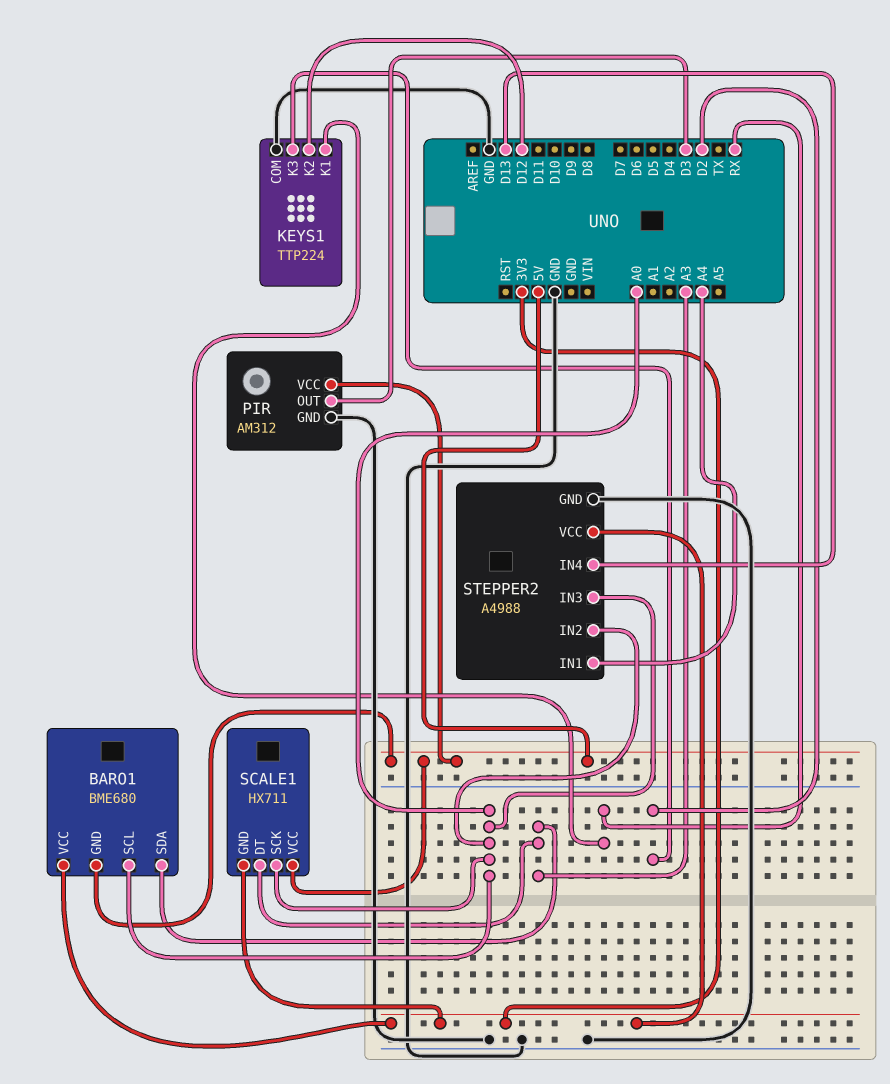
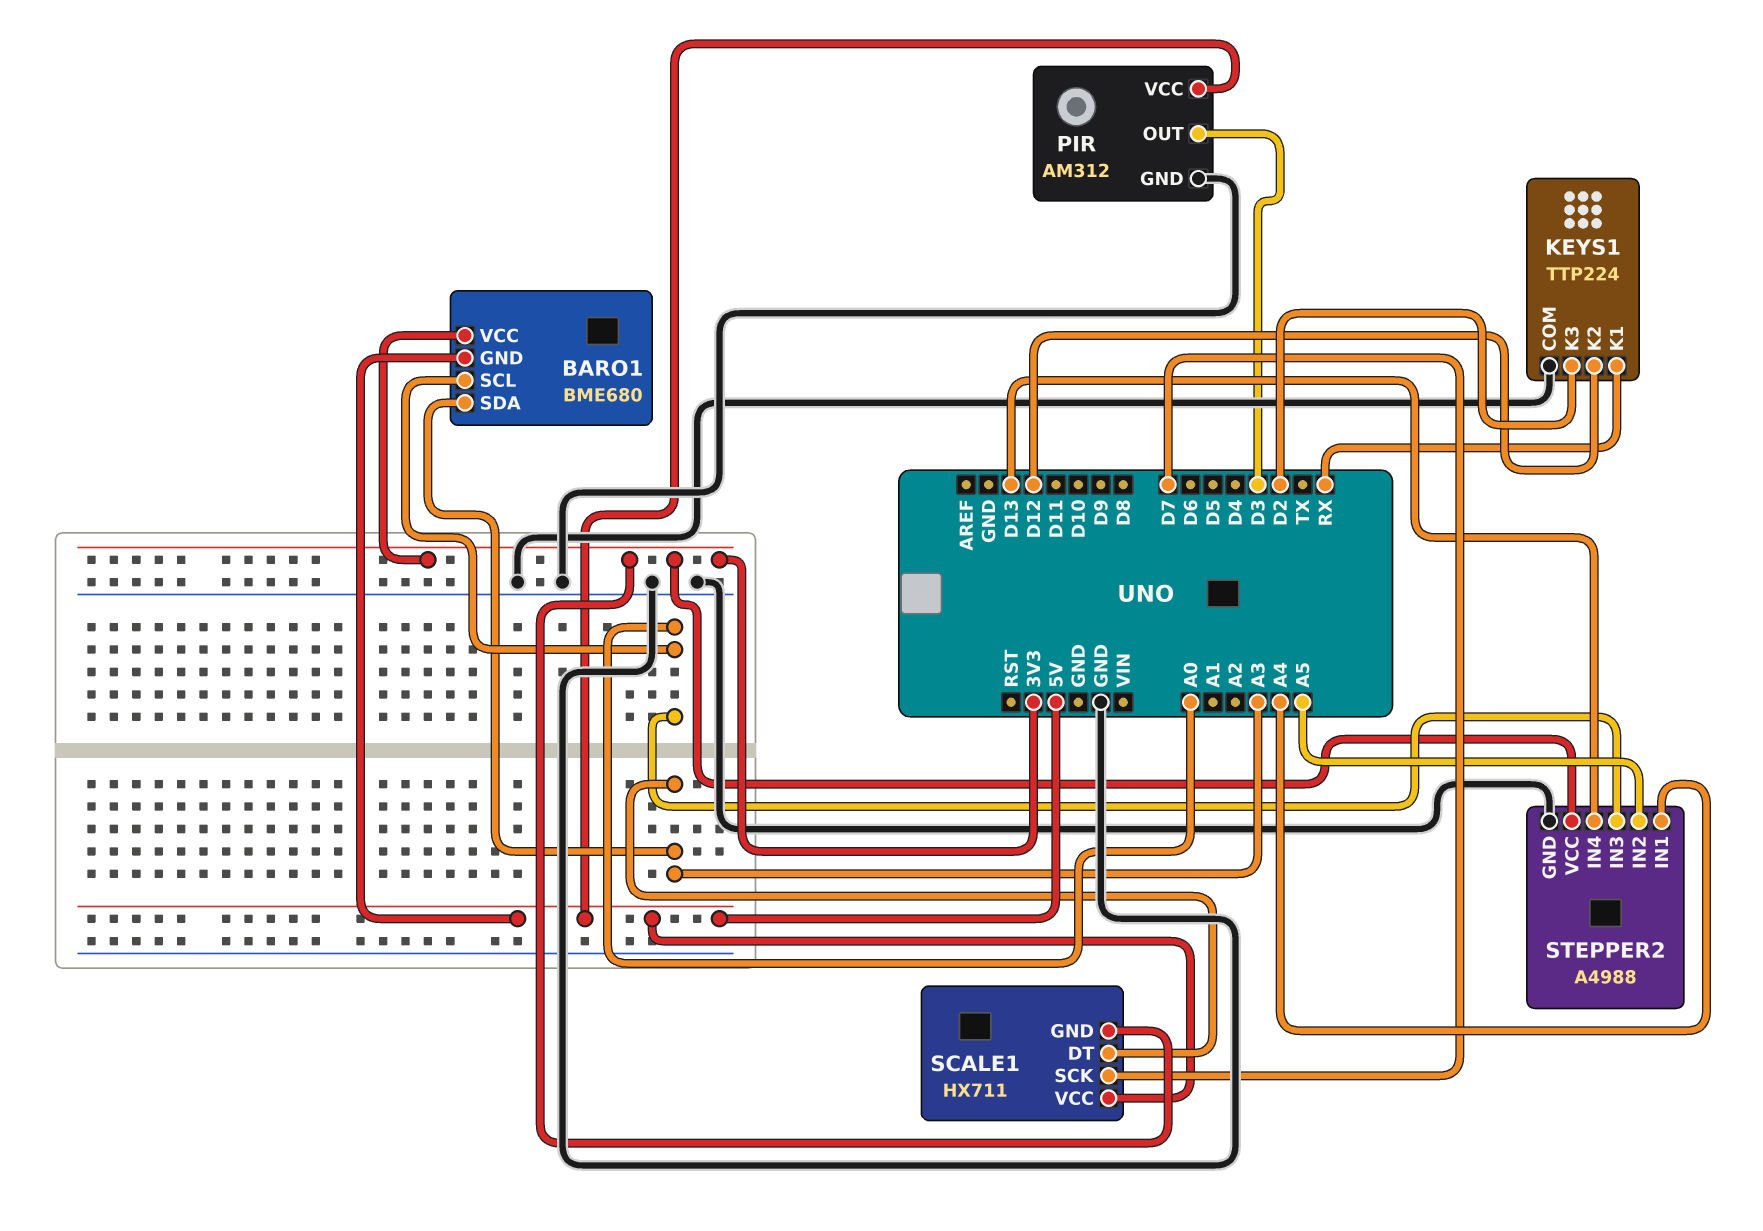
SCALE1 pin SCK: A0 -> D7
STEPPER2 pin IN2: A0 -> A5

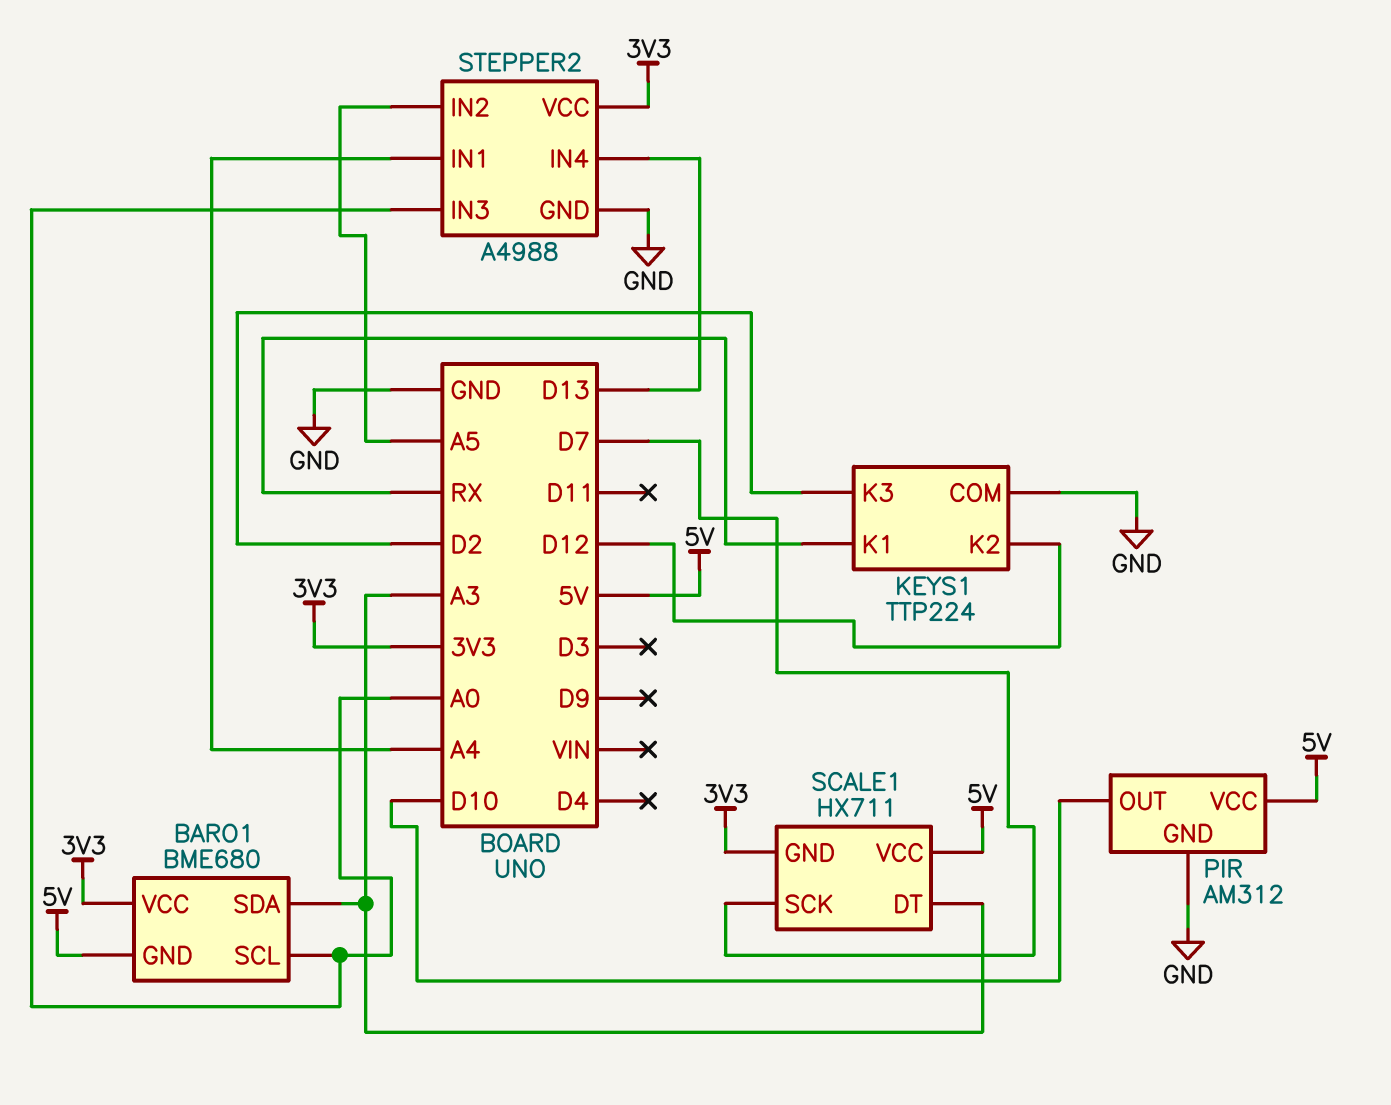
PIR pin OUT: D3 -> D10

